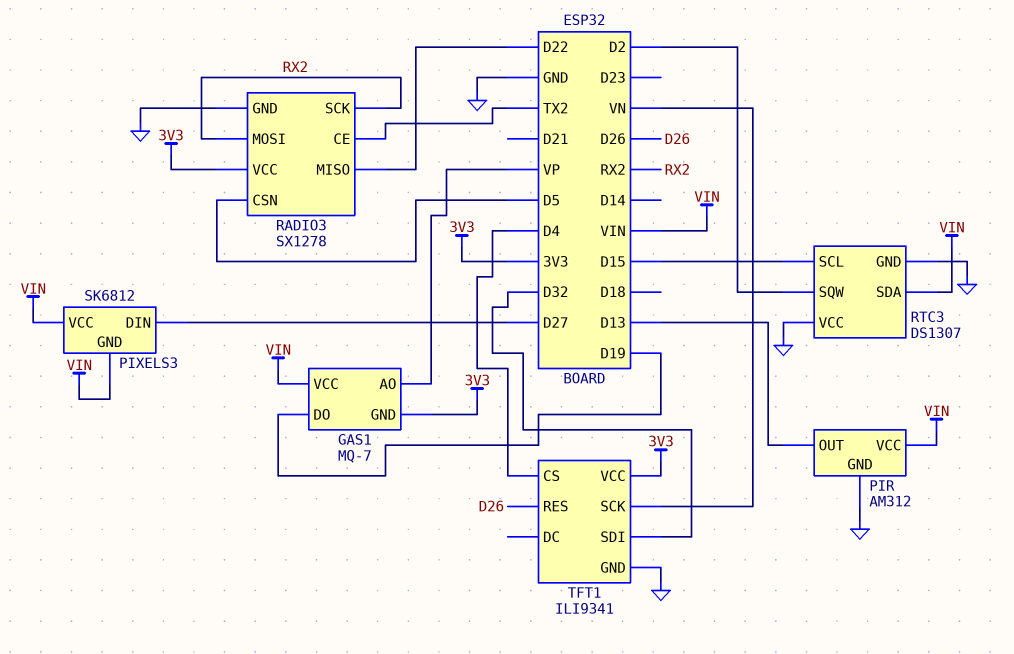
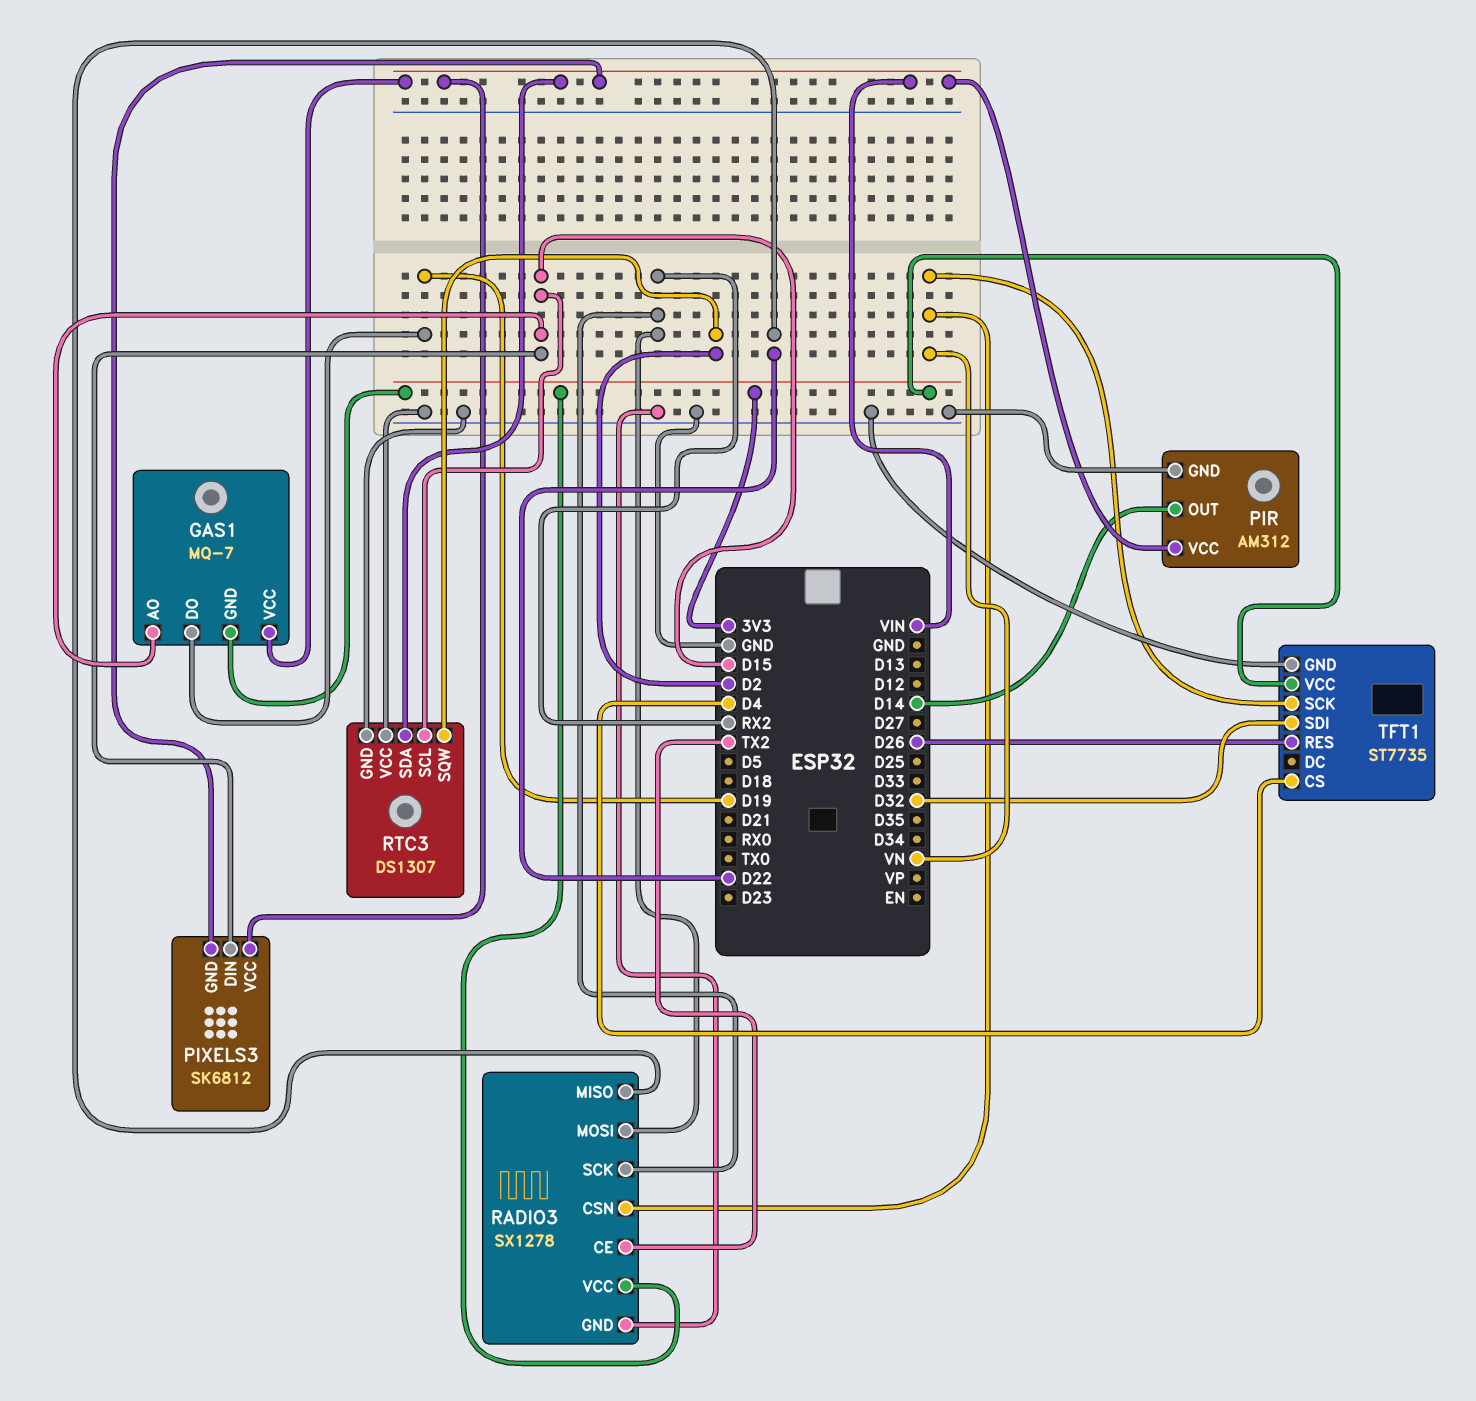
GAS1 pin AO: VP -> D15
PIR pin OUT: D13 -> D14
PIXELS3 pin DIN: D27 -> D15
RADIO3 pin CSN: D5 -> VN
TFT1: ILI9341 -> ST7735

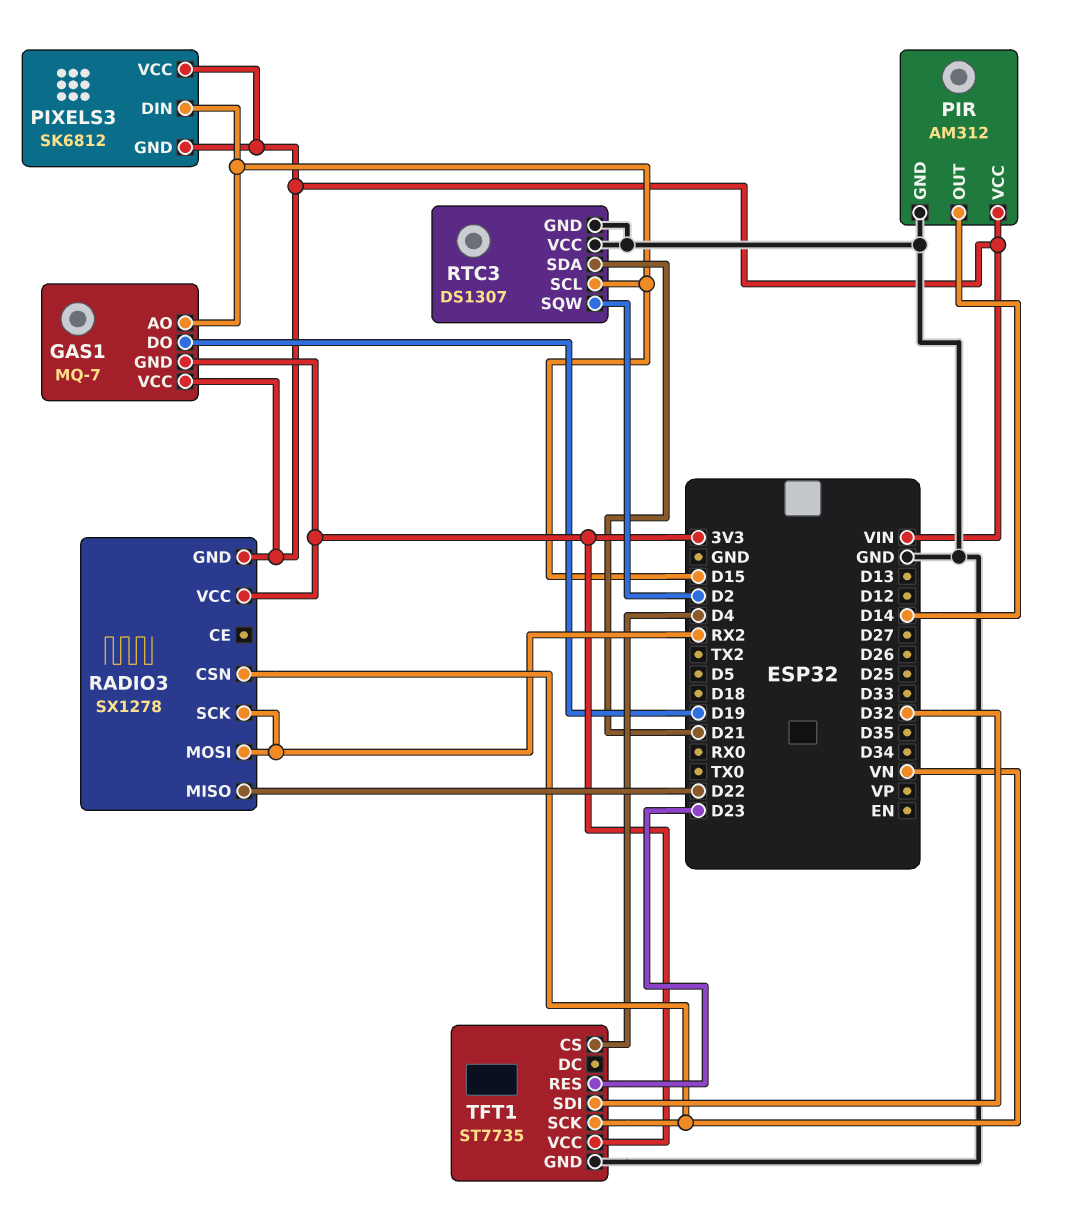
RADIO3 pin CE: TX2 -> none
RADIO3 pin GND: GND -> VIN
RTC3 pin SDA: VIN -> D21
TFT1 pin RES: D26 -> D23

